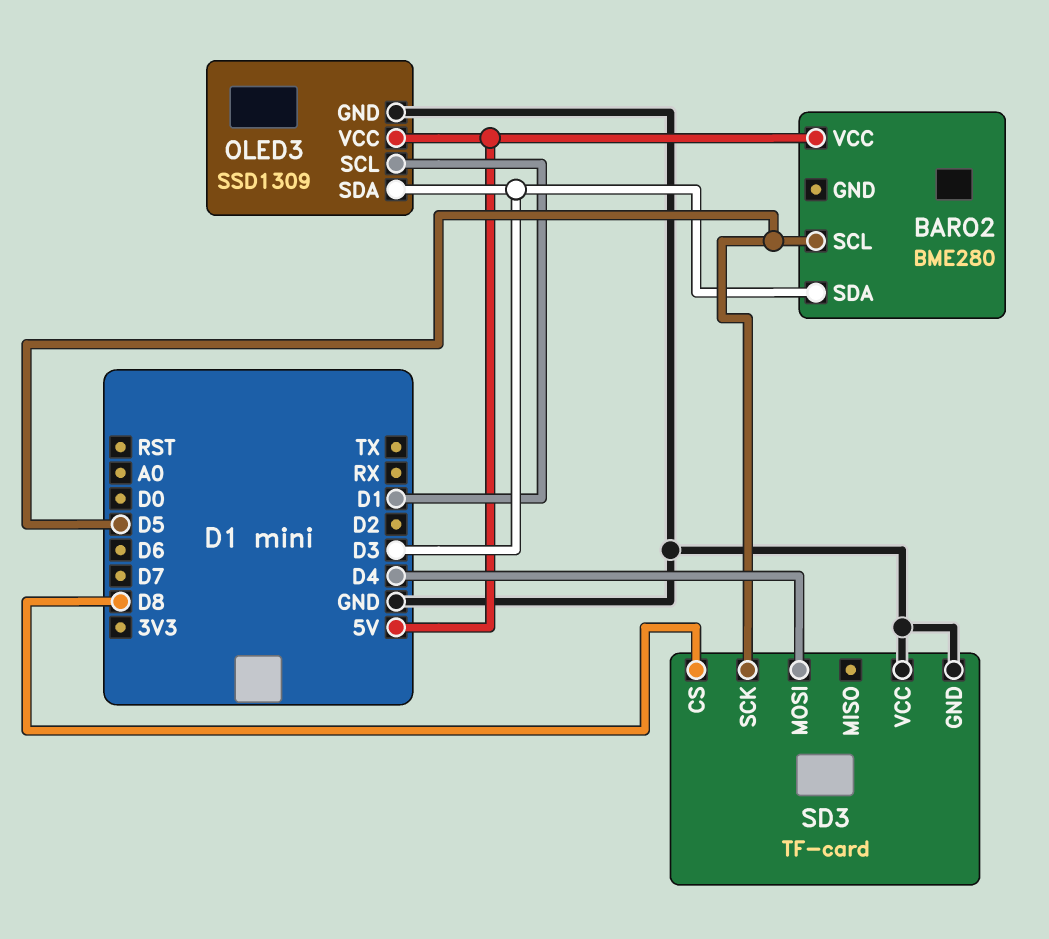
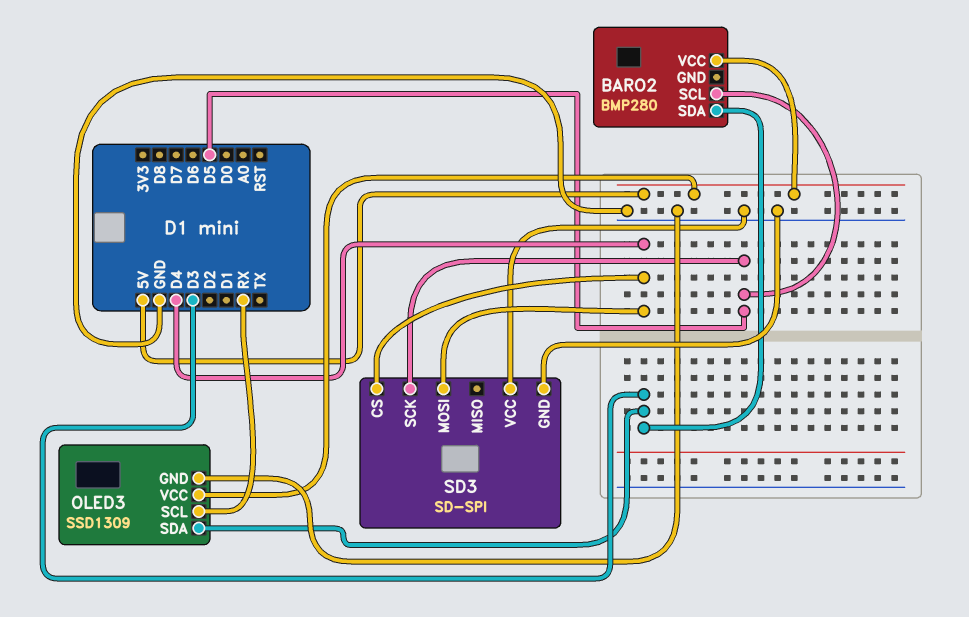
BARO2: BME280 -> BMP280
OLED3 pin SCL: D1 -> RX
SD3: TF-card -> SD-SPI
SD3 pin CS: D8 -> D4

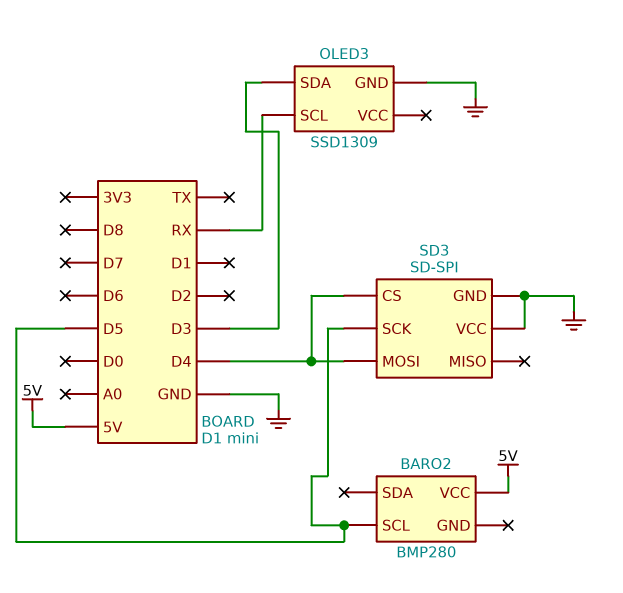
BARO2 pin SDA: D3 -> none
OLED3 pin VCC: 5V -> none

